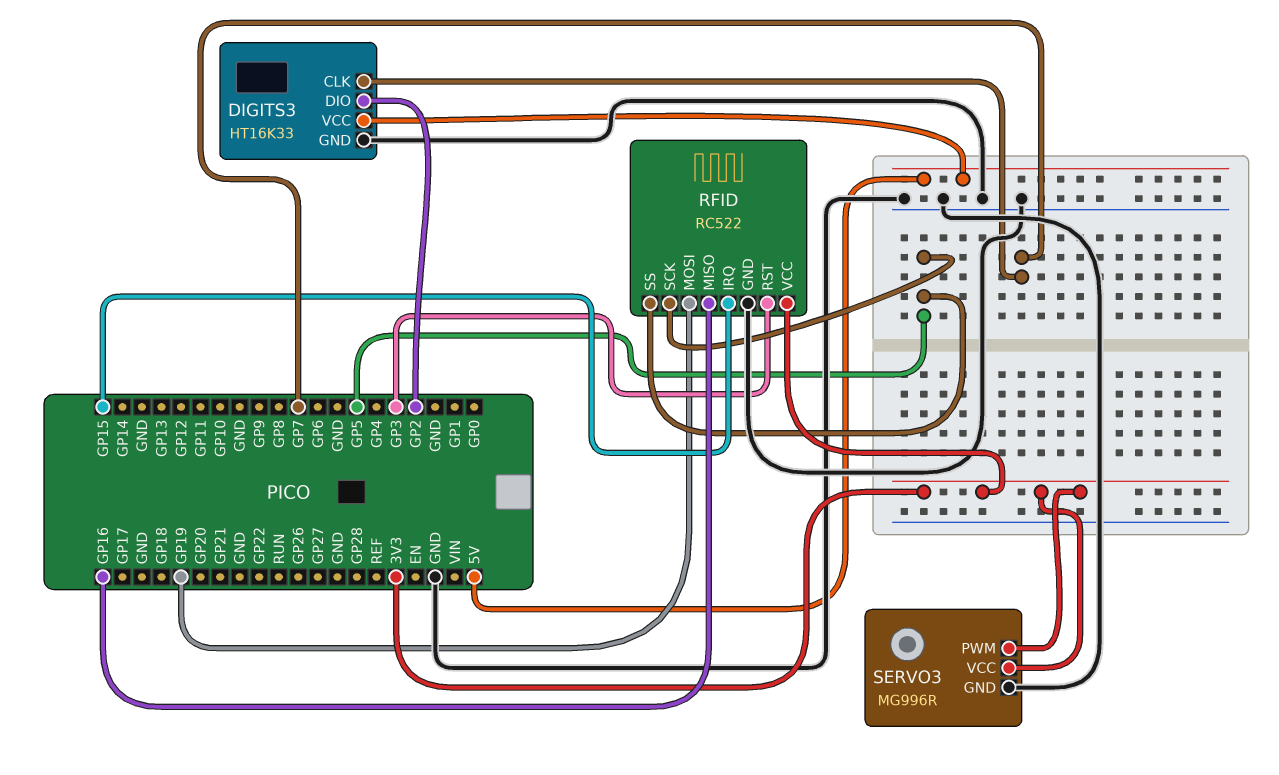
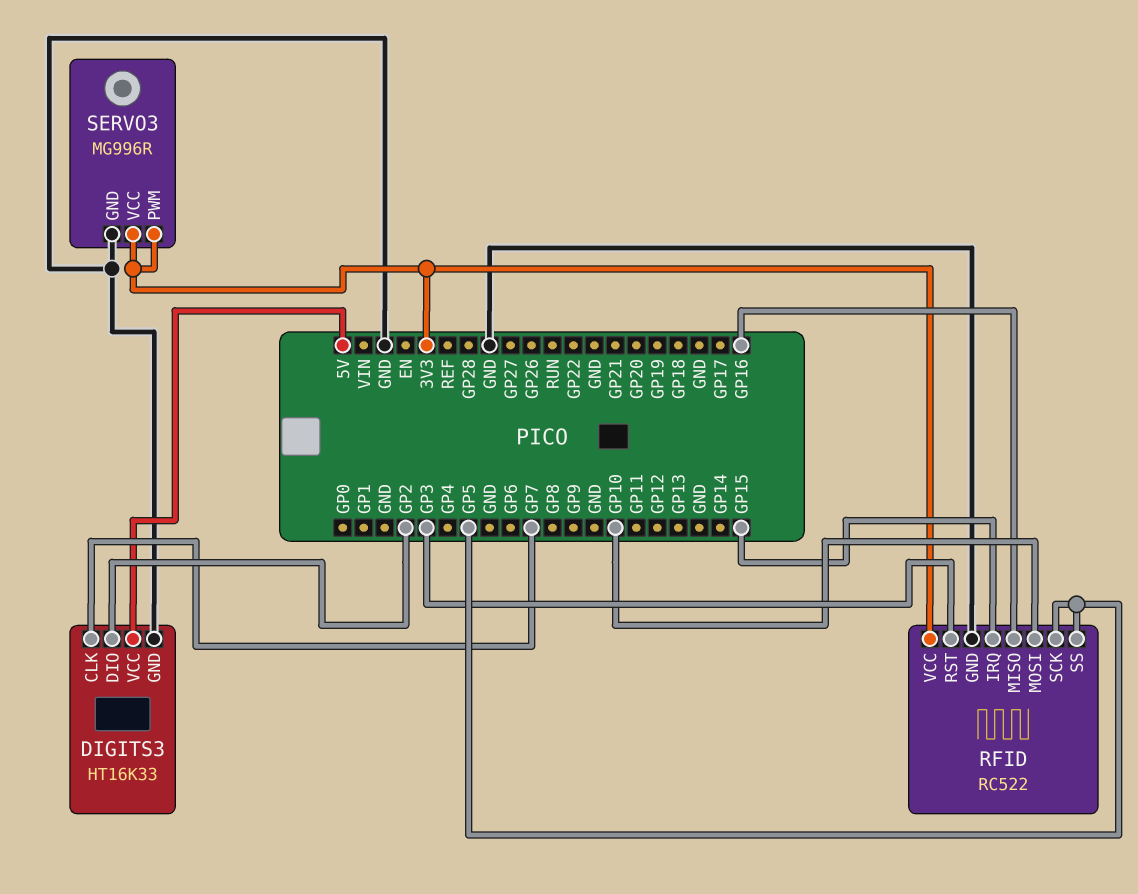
RFID pin MOSI: GP19 -> GP10

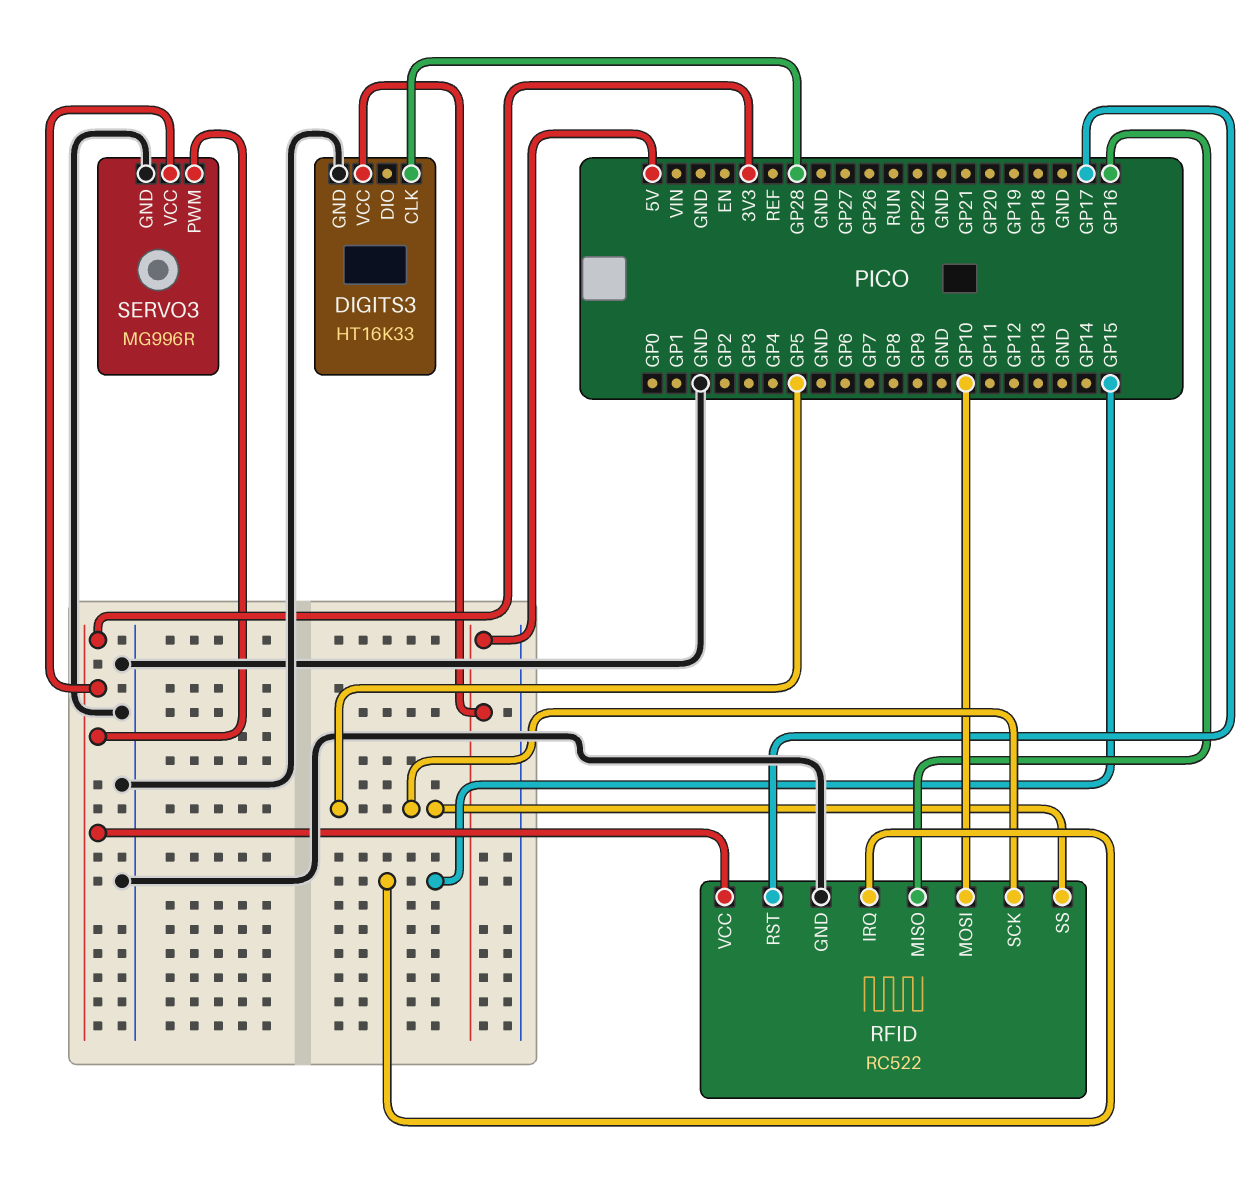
DIGITS3 pin CLK: GP7 -> GP28
DIGITS3 pin DIO: GP2 -> none
RFID pin RST: GP3 -> GP17

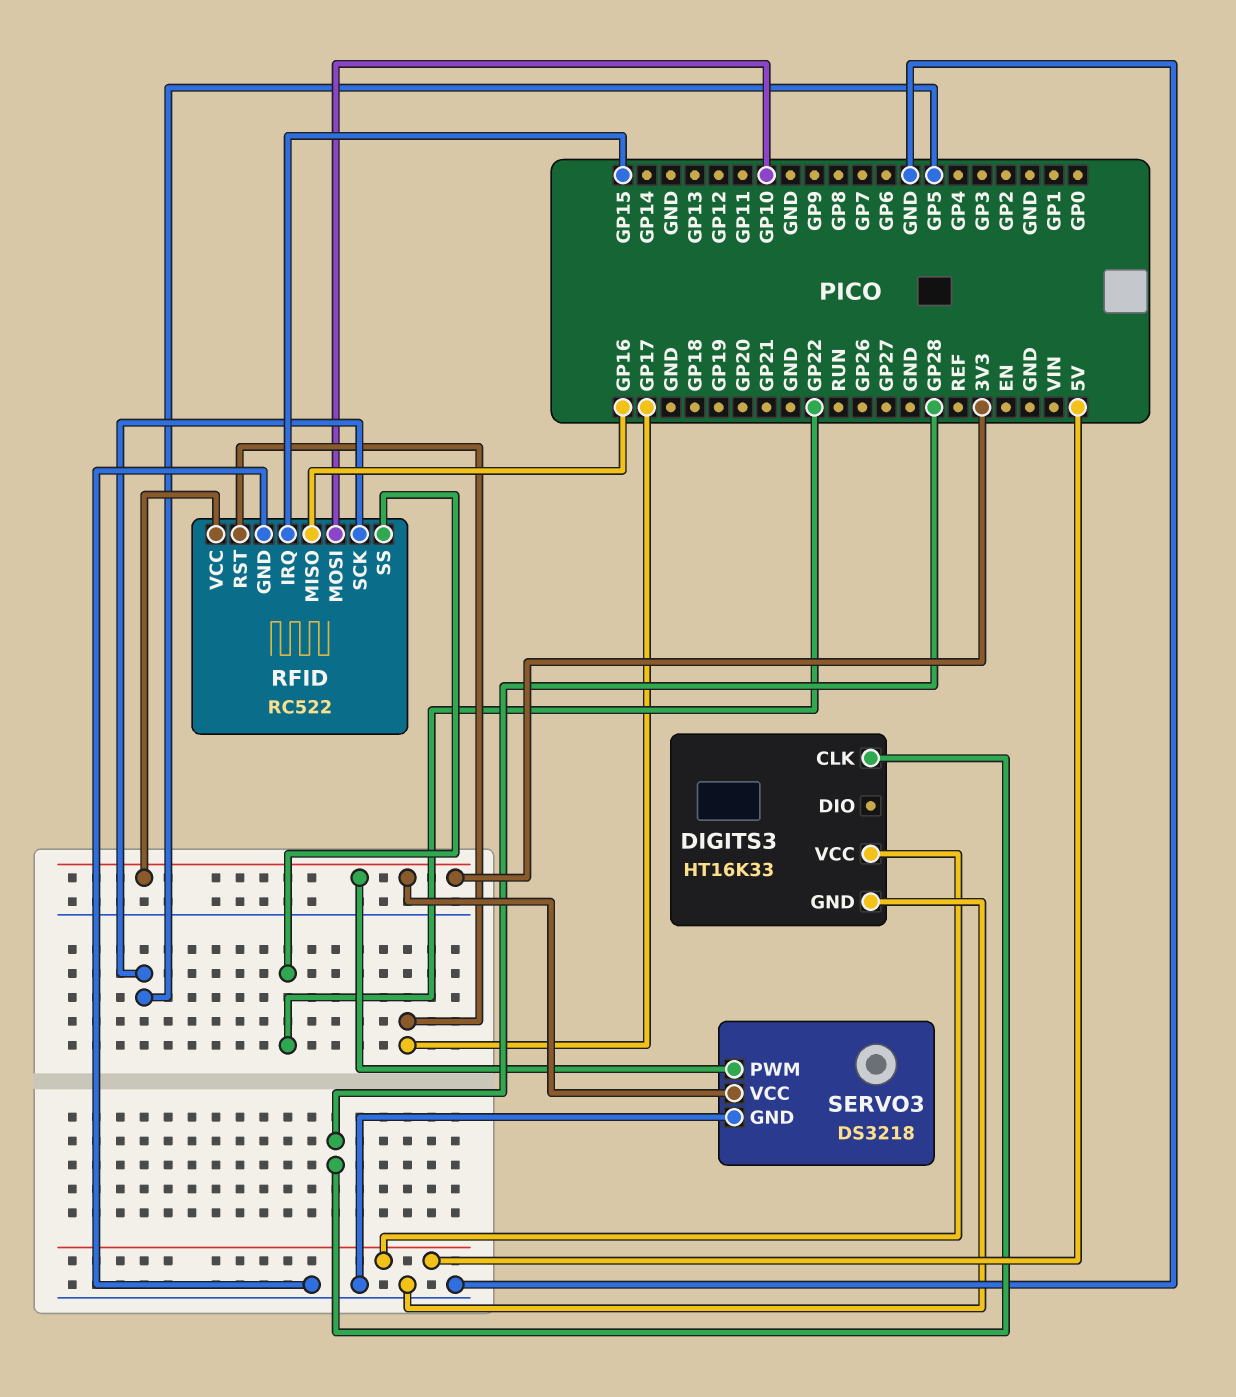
RFID pin SS: GP5 -> GP22
SERVO3: MG996R -> DS3218

